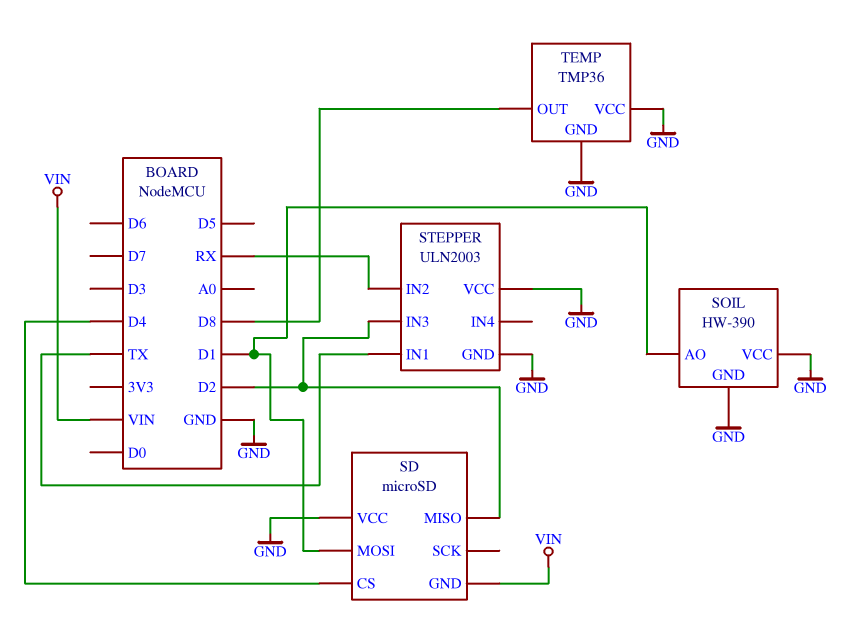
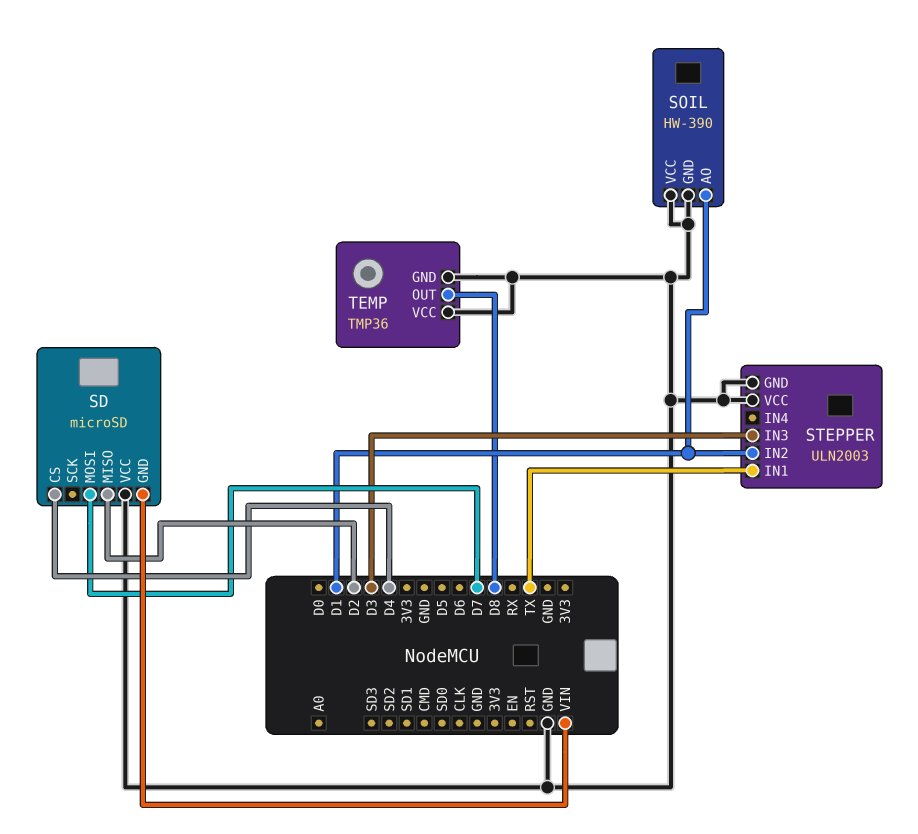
SD pin MOSI: D1 -> D7
STEPPER pin IN2: RX -> D1
STEPPER pin IN3: D2 -> D3

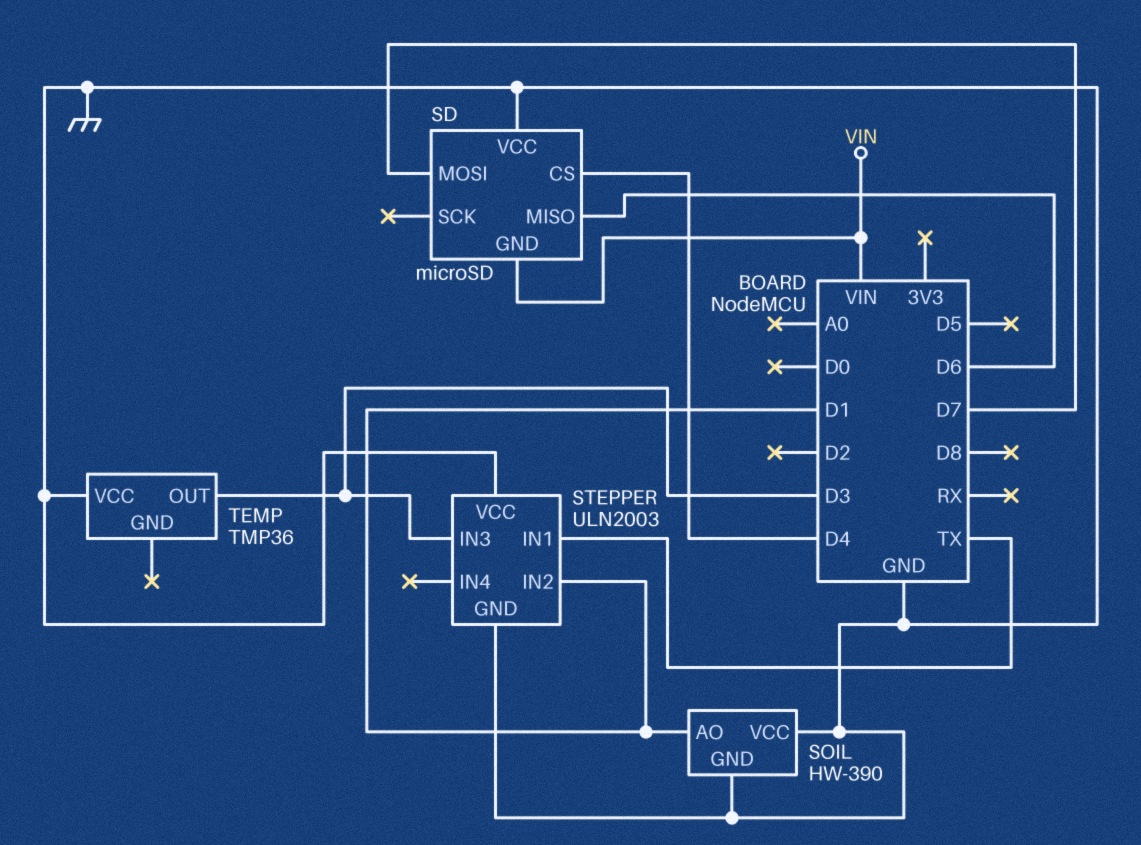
SD pin MISO: D2 -> D6
TEMP pin GND: GND -> none
TEMP pin OUT: D8 -> D3

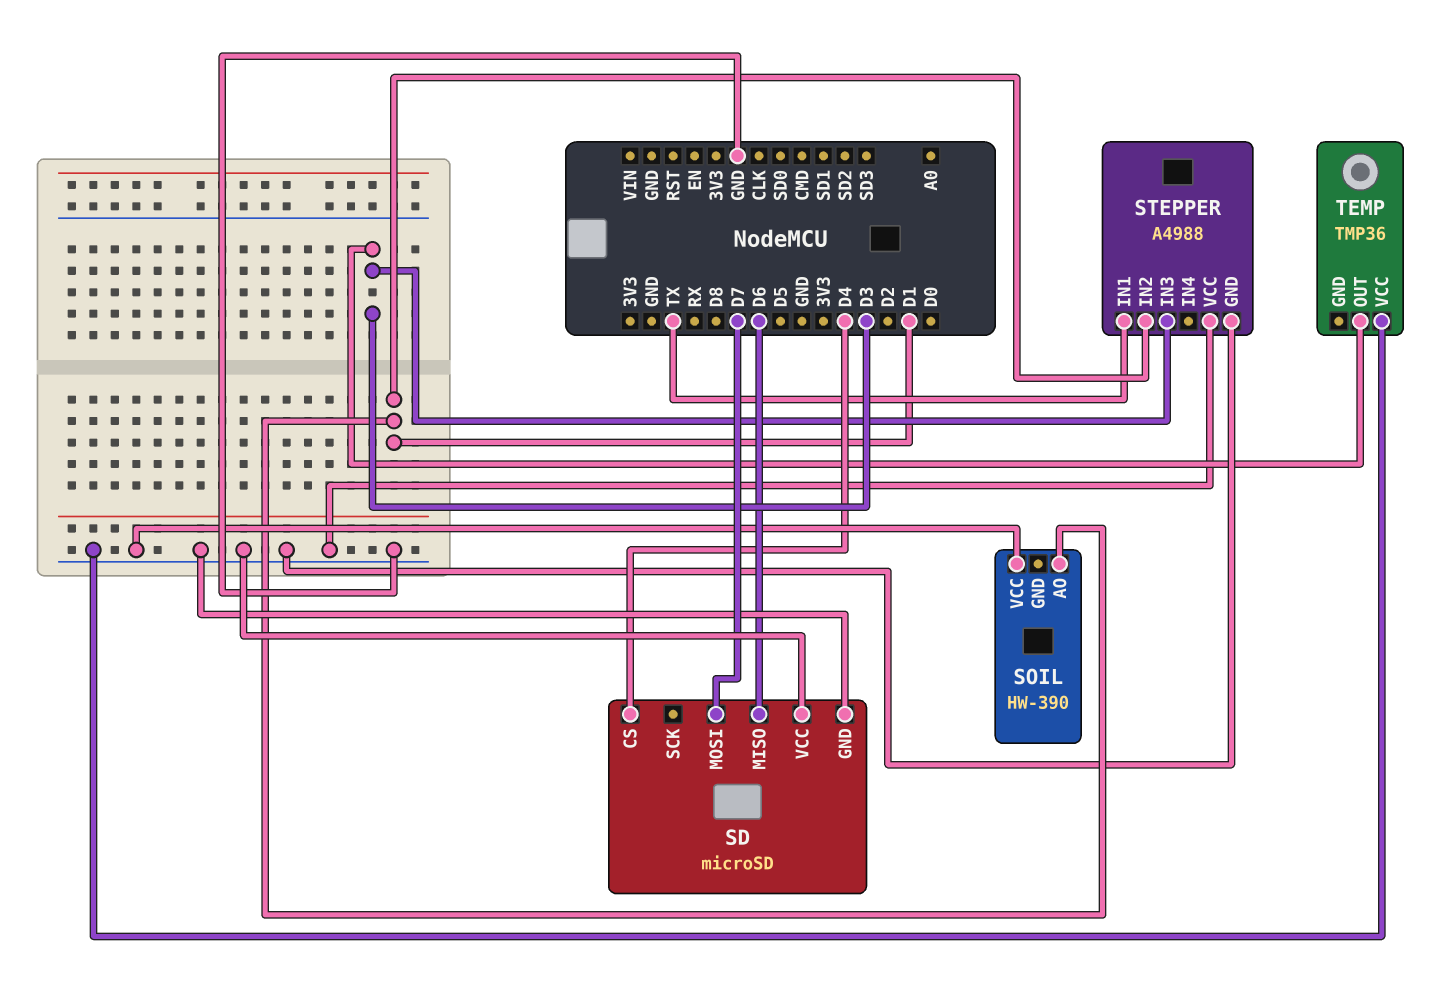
SD pin GND: VIN -> GND
SOIL pin GND: GND -> none
STEPPER: ULN2003 -> A4988

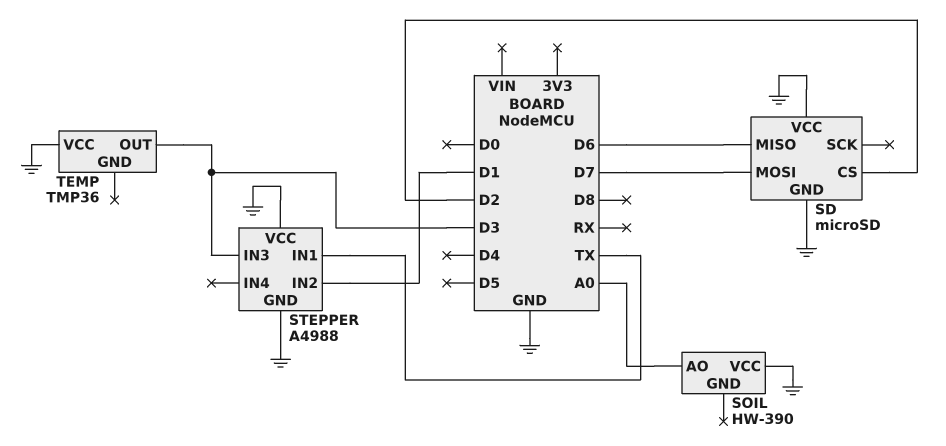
SD pin CS: D4 -> D2
SOIL pin AO: D1 -> A0

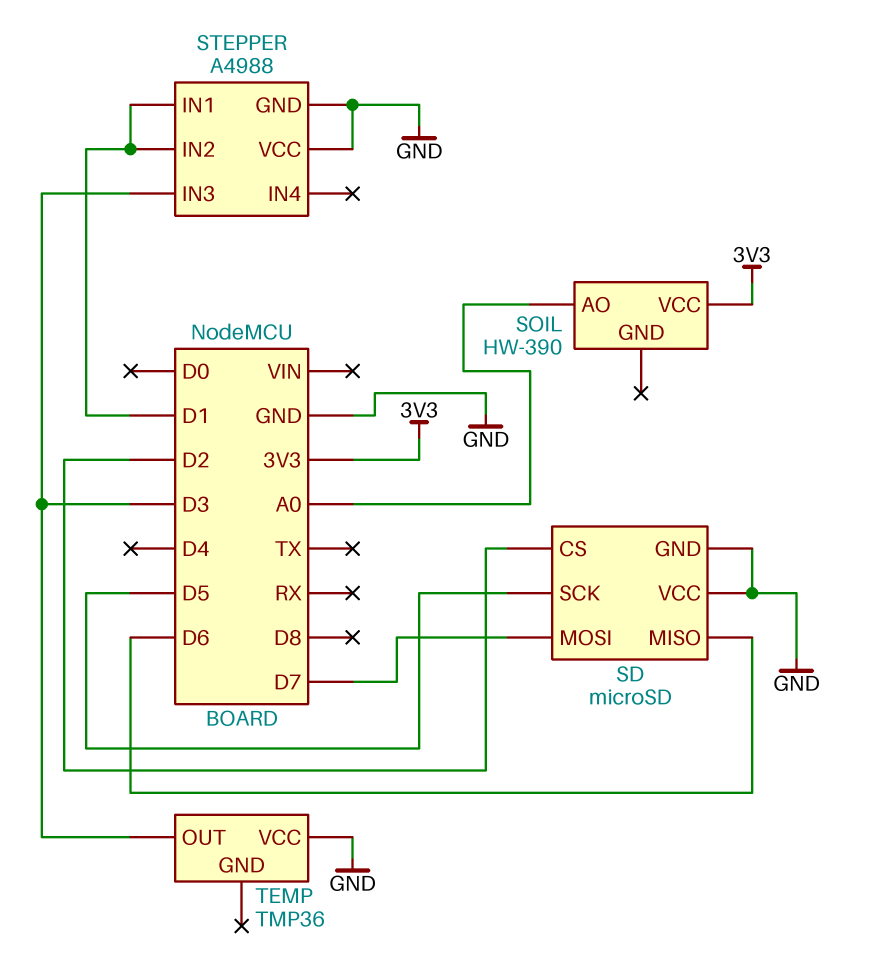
SD pin SCK: none -> D5
SOIL pin VCC: GND -> 3V3
STEPPER pin IN1: TX -> D1

